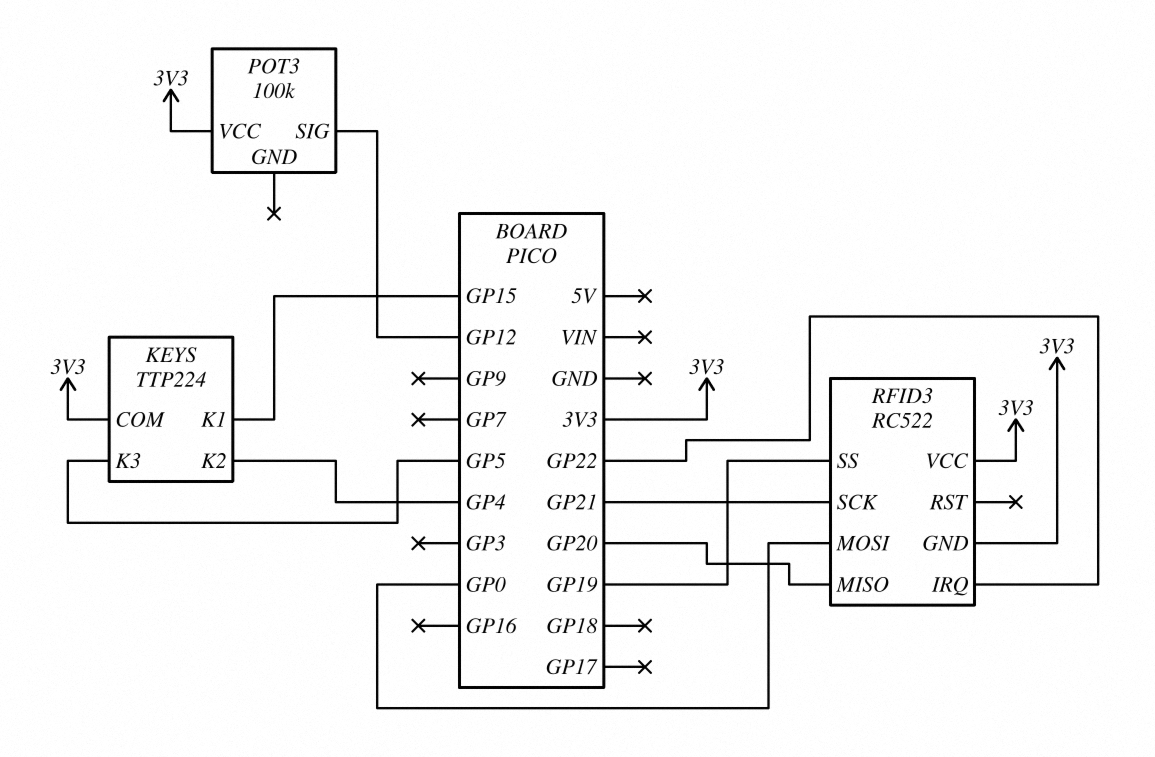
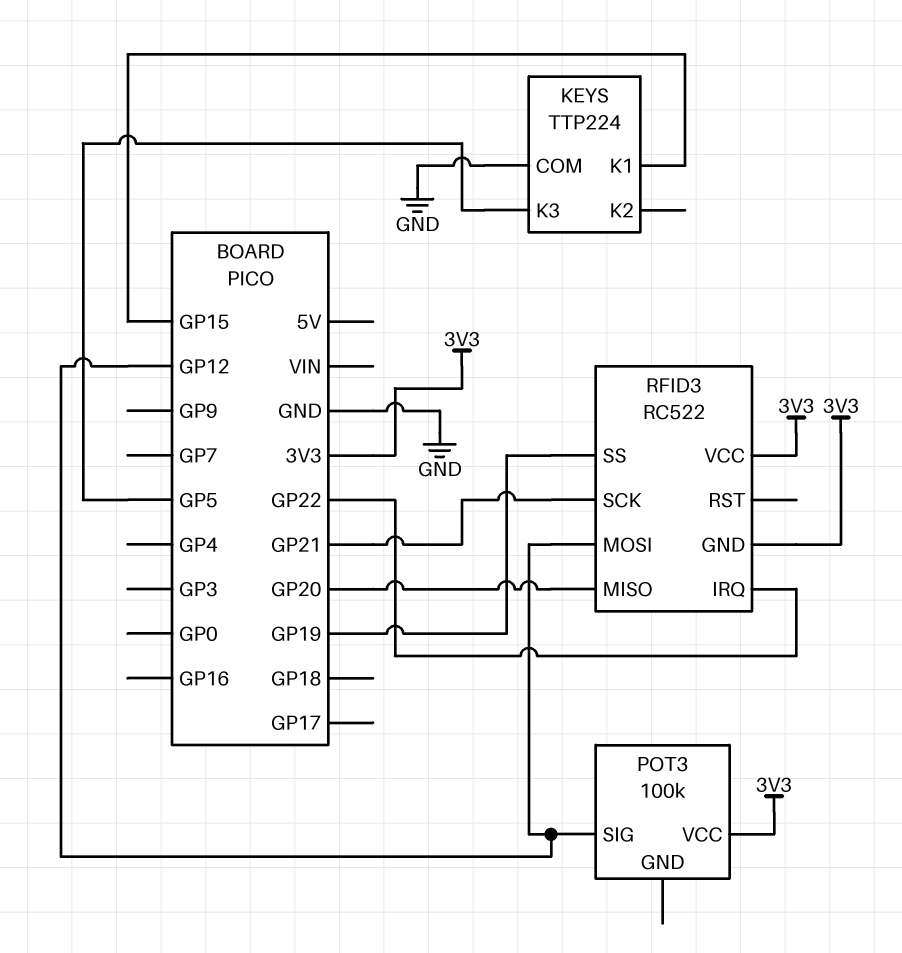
KEYS pin COM: 3V3 -> GND
KEYS pin K2: GP4 -> none
RFID3 pin MOSI: GP0 -> GP12

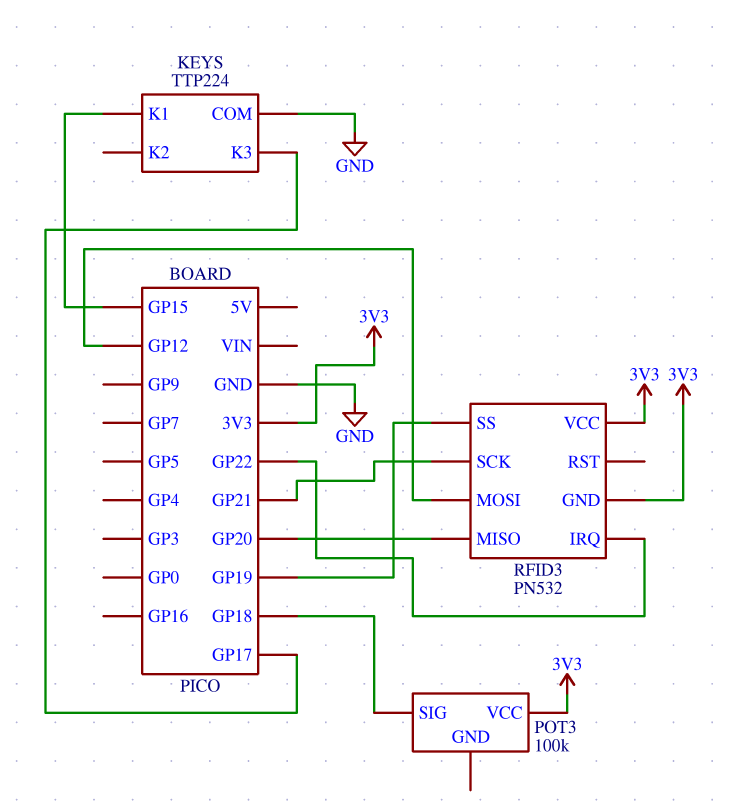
KEYS pin K3: GP5 -> GP17
POT3 pin SIG: GP12 -> GP18
RFID3: RC522 -> PN532

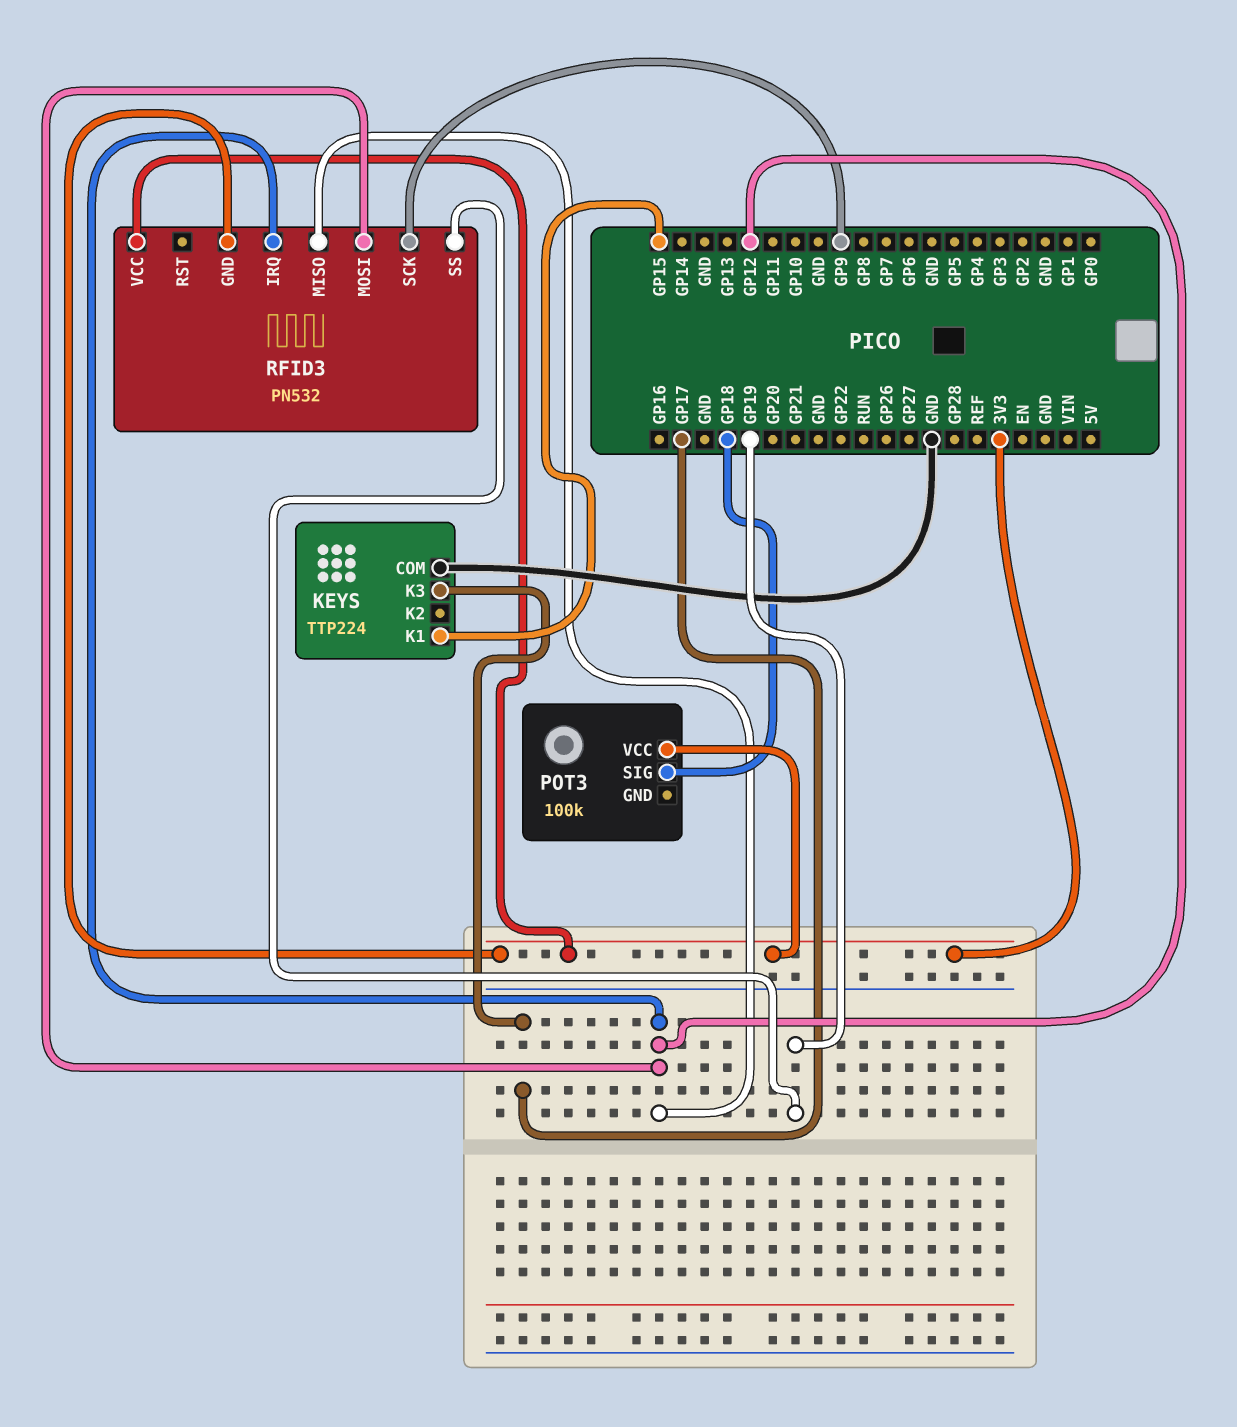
RFID3 pin IRQ: GP22 -> GP12
RFID3 pin MISO: GP20 -> GP12
RFID3 pin SCK: GP21 -> GP9

